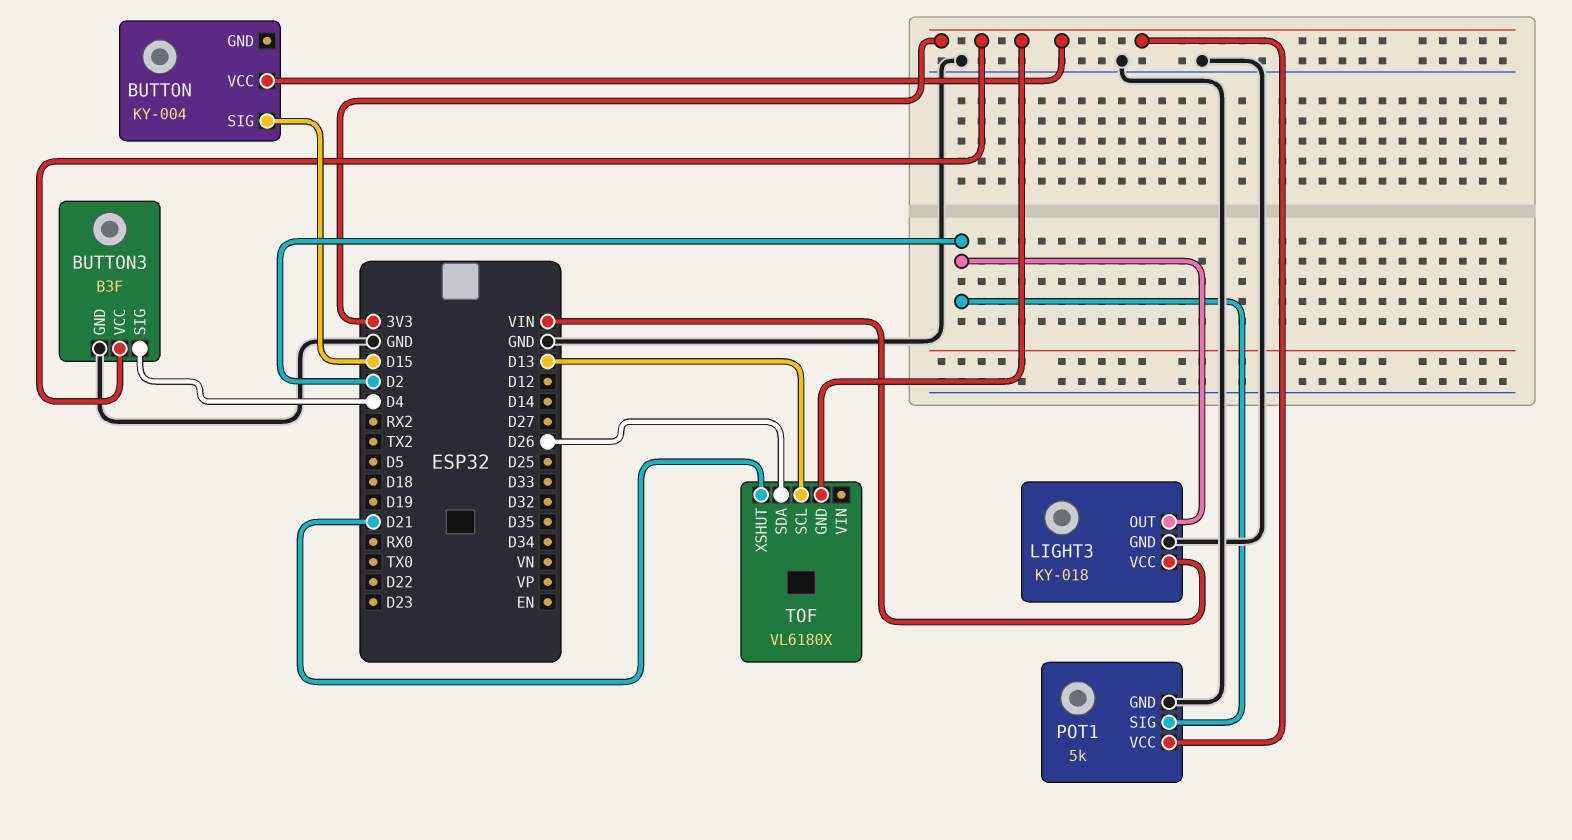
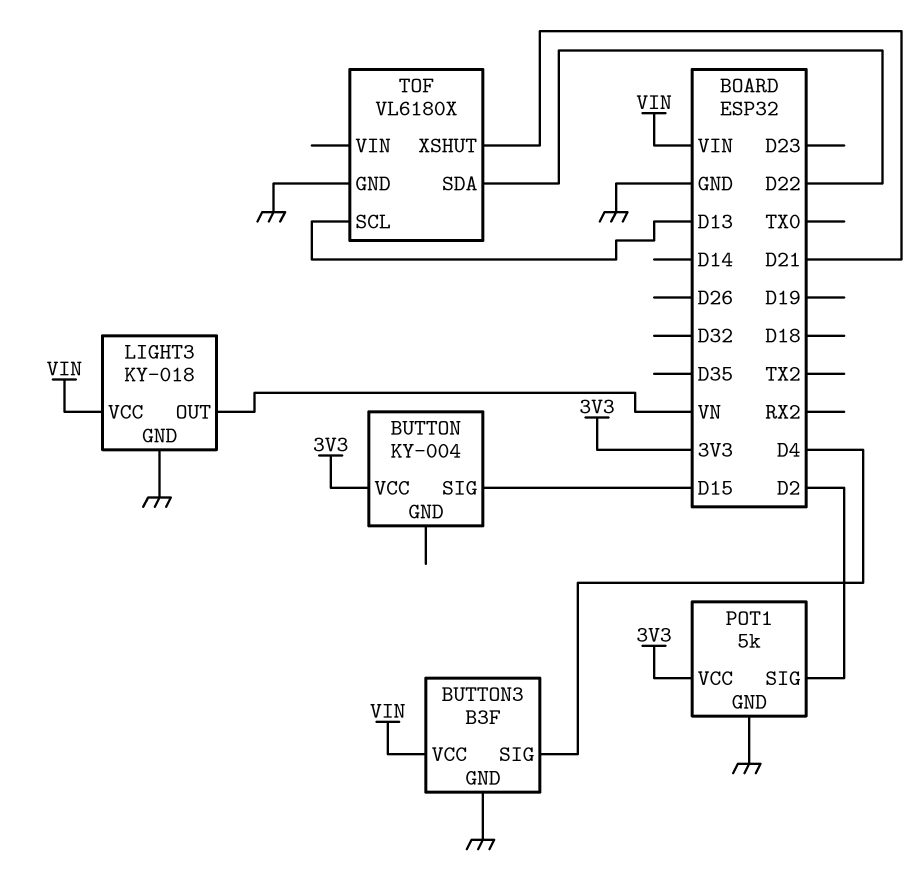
BUTTON3 pin VCC: 3V3 -> VIN
LIGHT3 pin OUT: D2 -> VN
TOF pin GND: 3V3 -> GND
TOF pin SDA: D26 -> D22

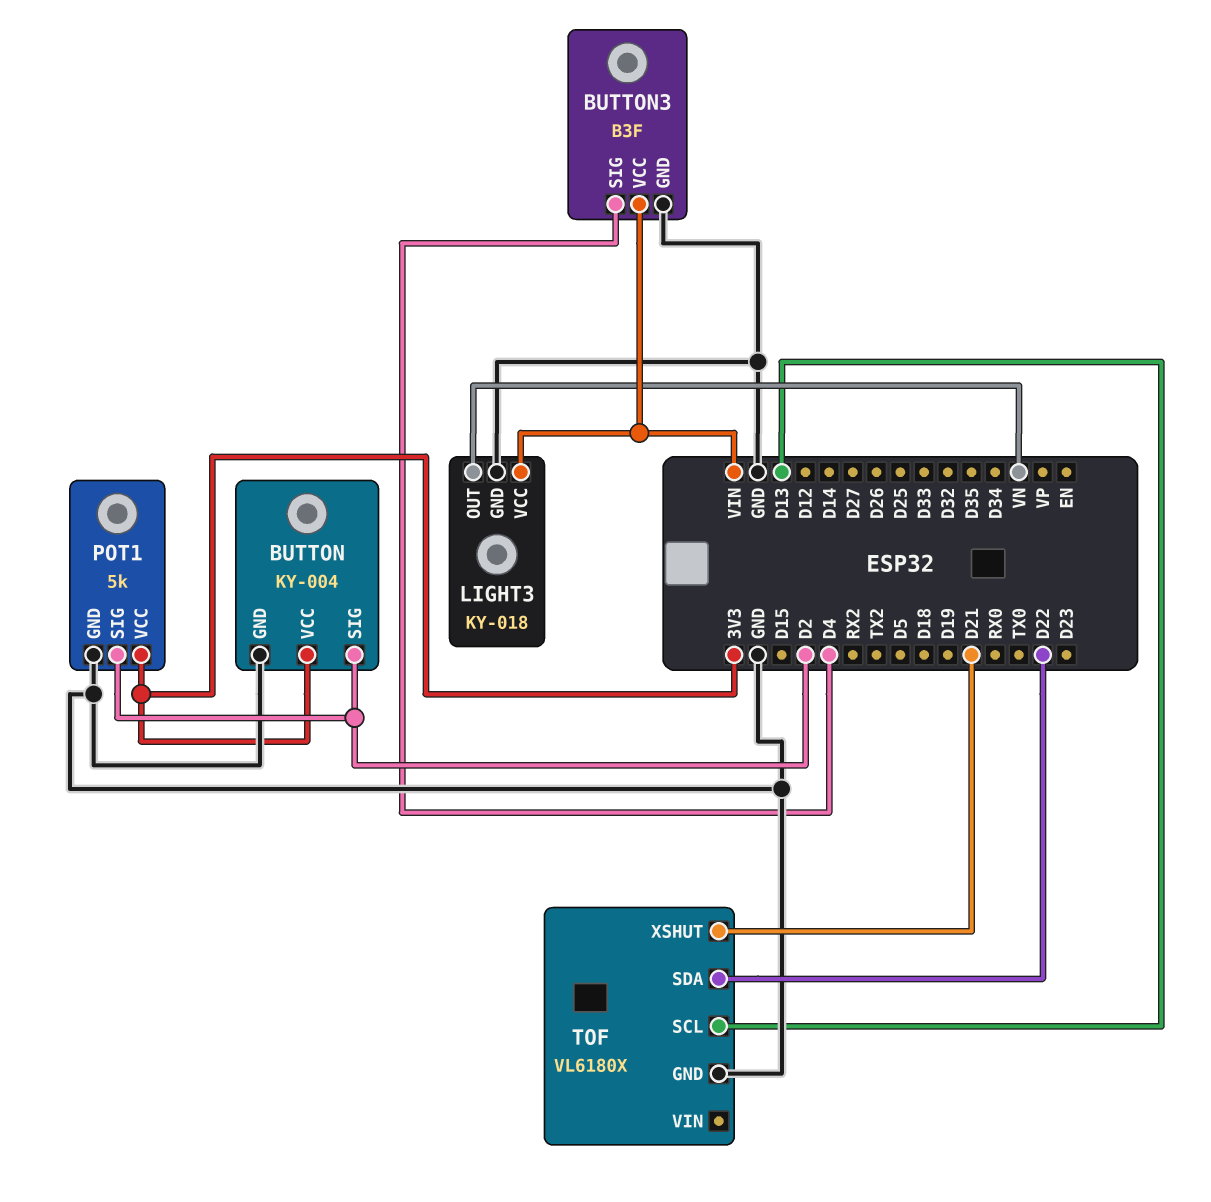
BUTTON pin GND: none -> GND
BUTTON pin SIG: D15 -> D2

